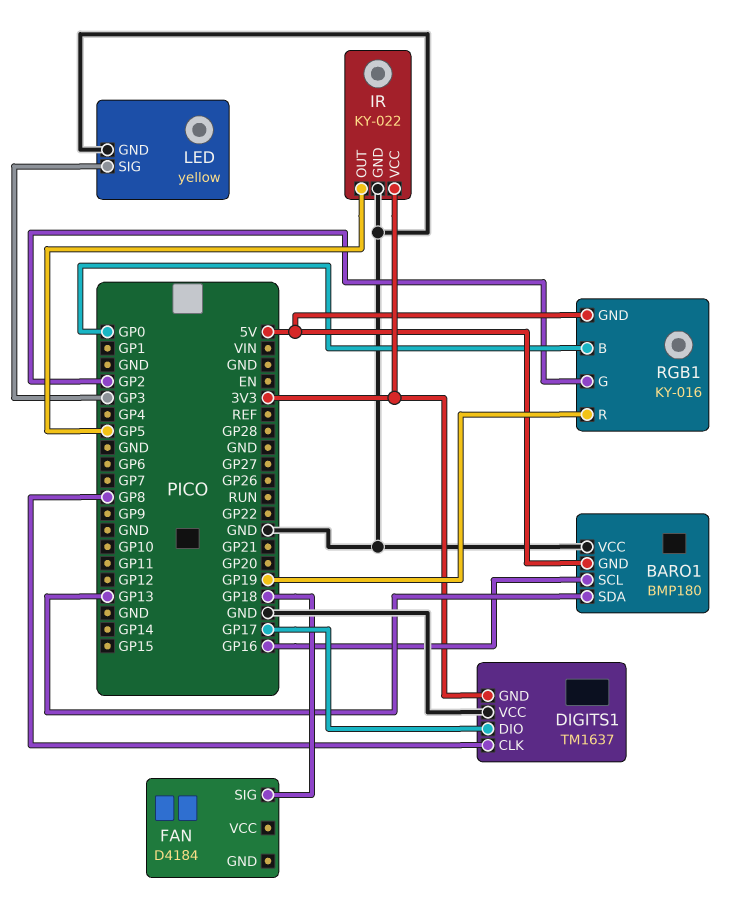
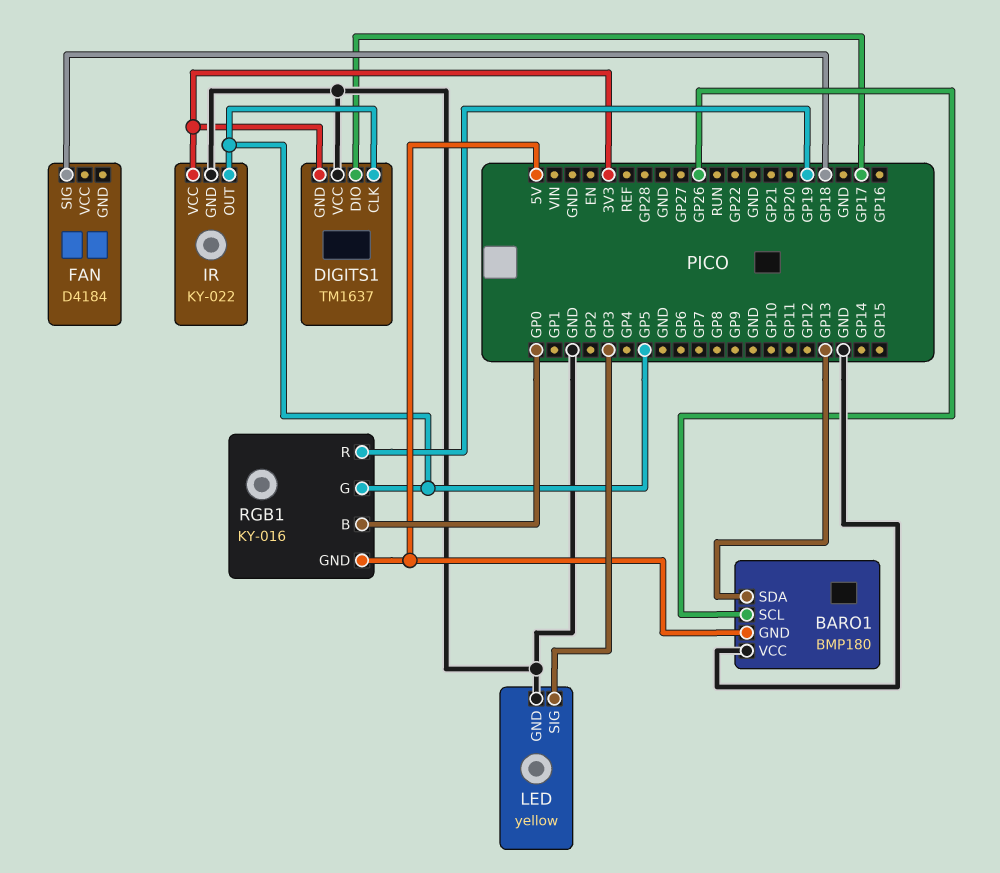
BARO1 pin SCL: GP16 -> GP26
DIGITS1 pin CLK: GP8 -> GP5
RGB1 pin G: GP2 -> GP5

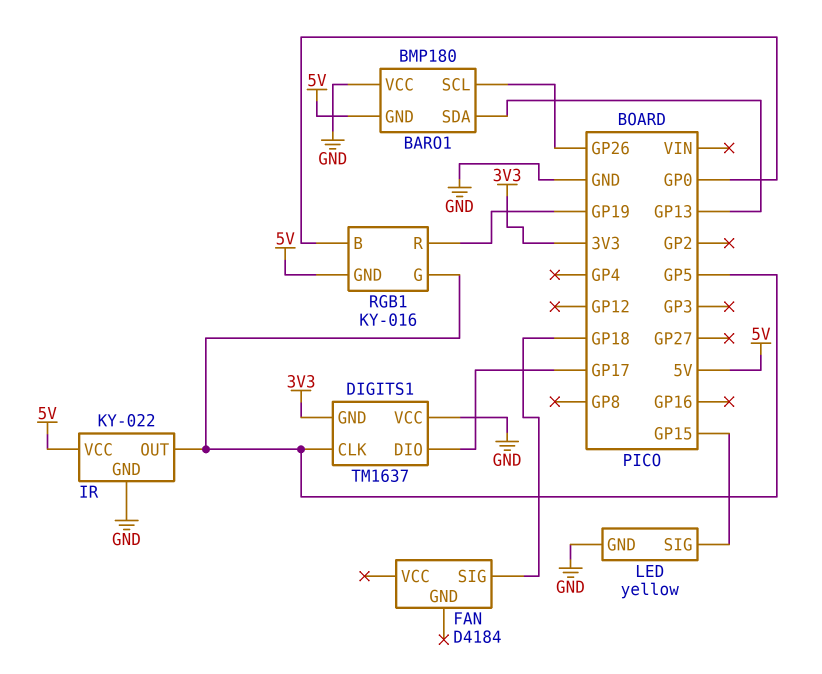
IR pin VCC: 3V3 -> 5V
LED pin SIG: GP3 -> GP15

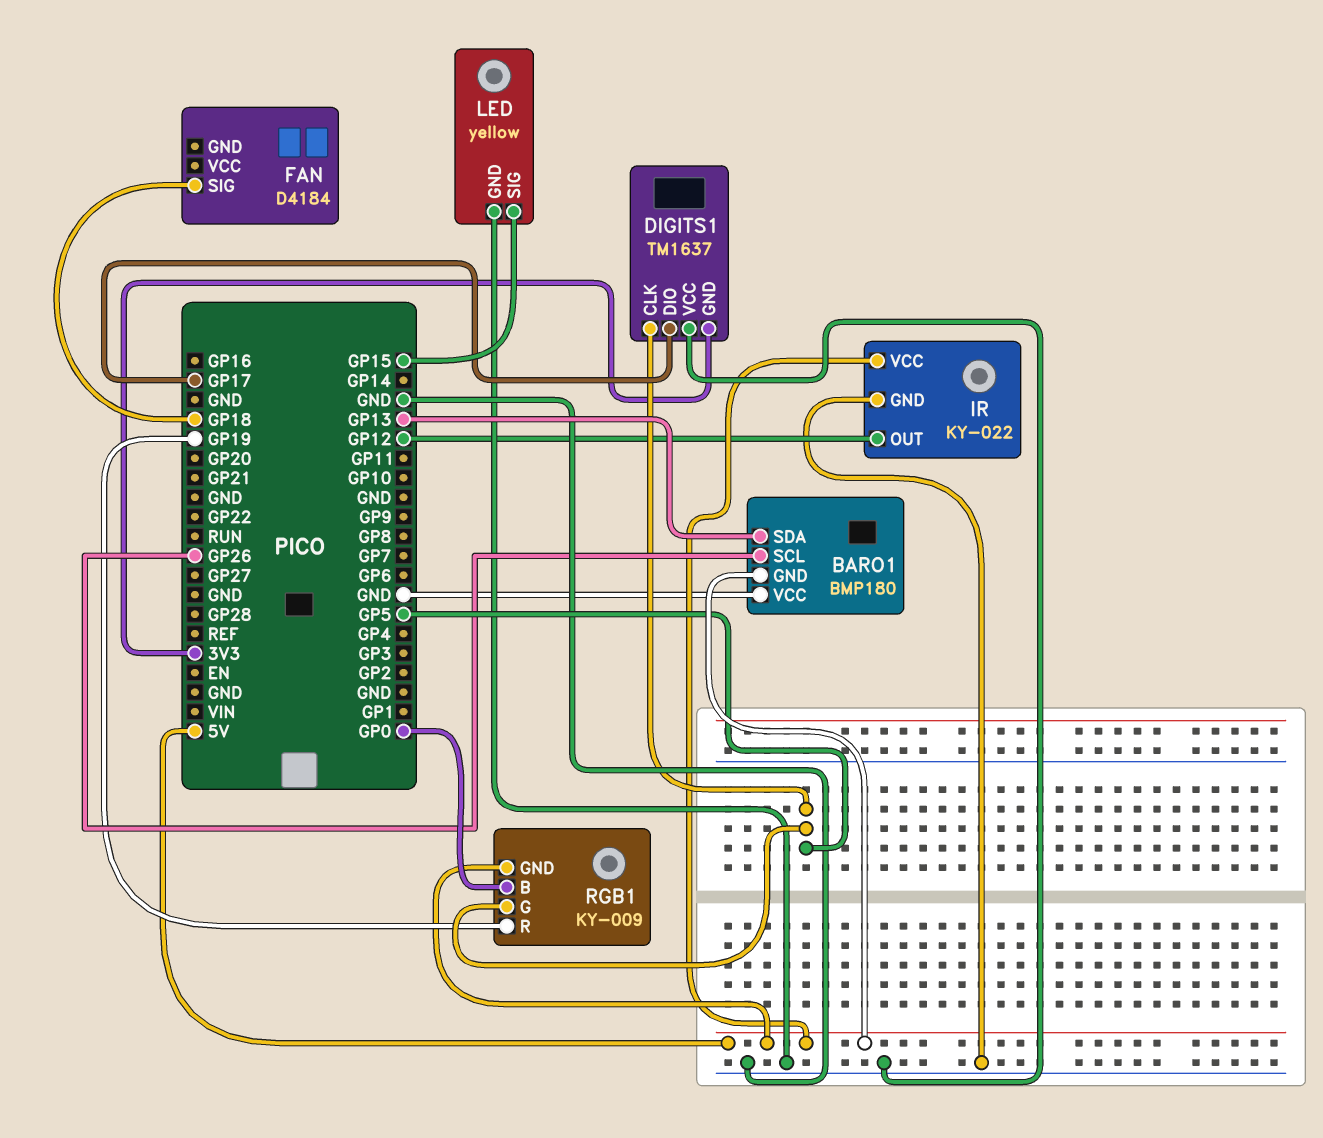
IR pin OUT: GP5 -> GP12
RGB1: KY-016 -> KY-009

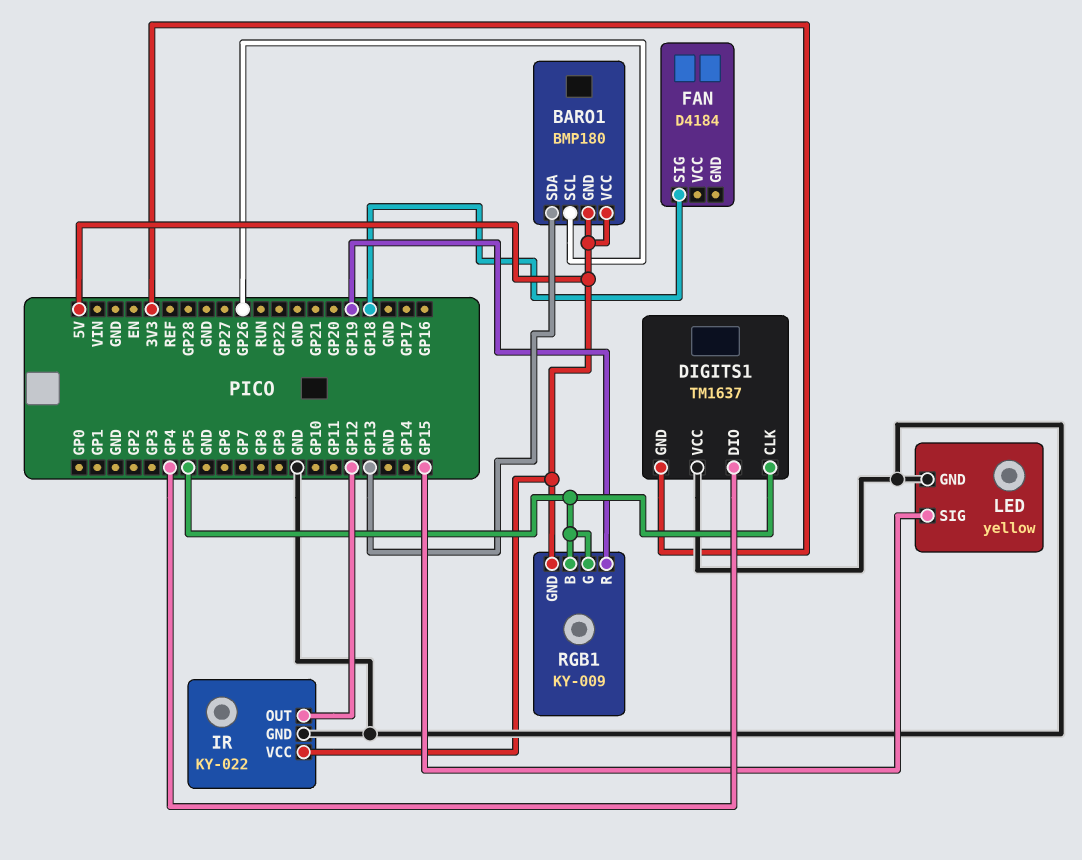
BARO1 pin VCC: GND -> 5V
DIGITS1 pin DIO: GP17 -> GP4
RGB1 pin B: GP0 -> GP5

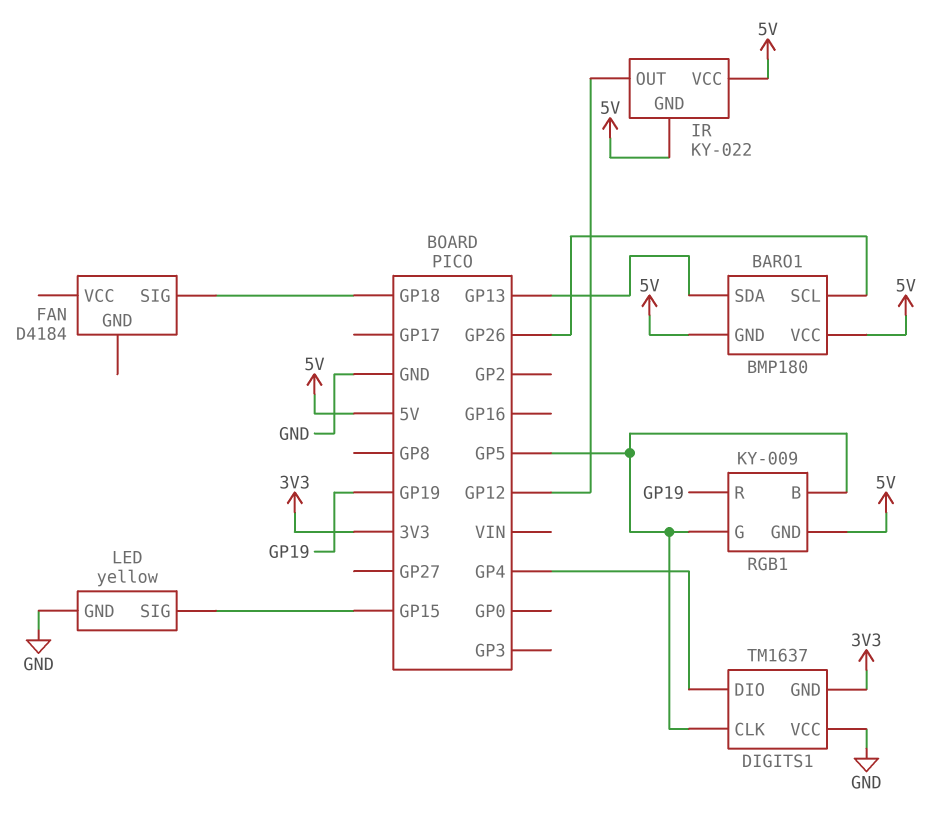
IR pin GND: GND -> 5V

